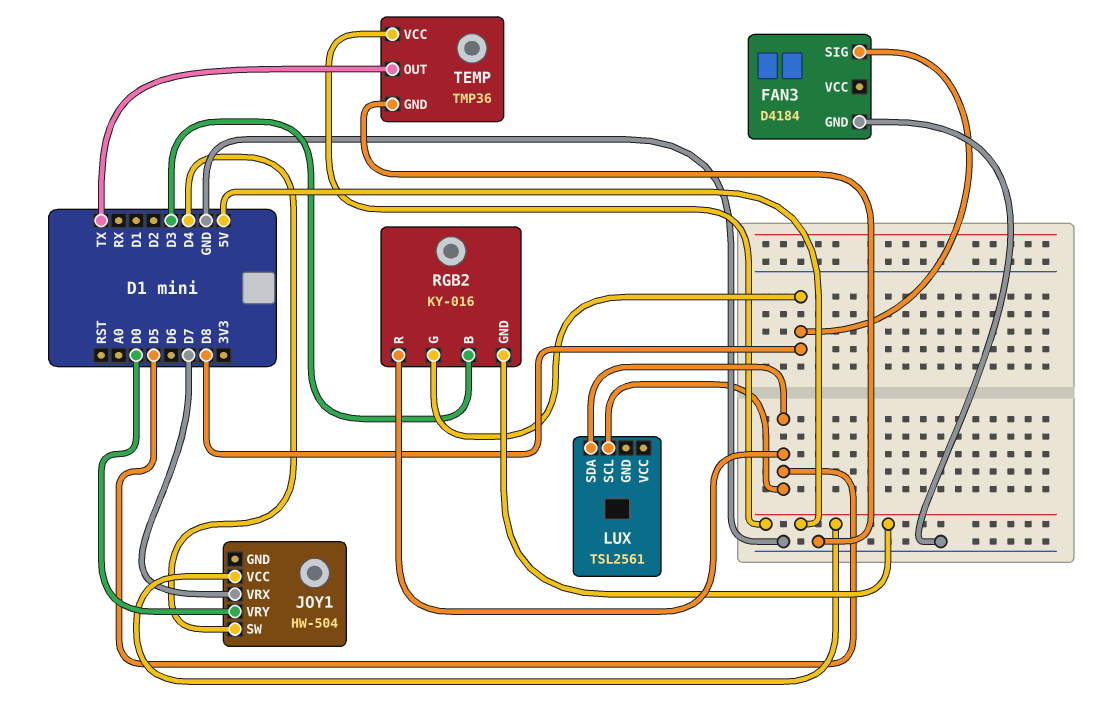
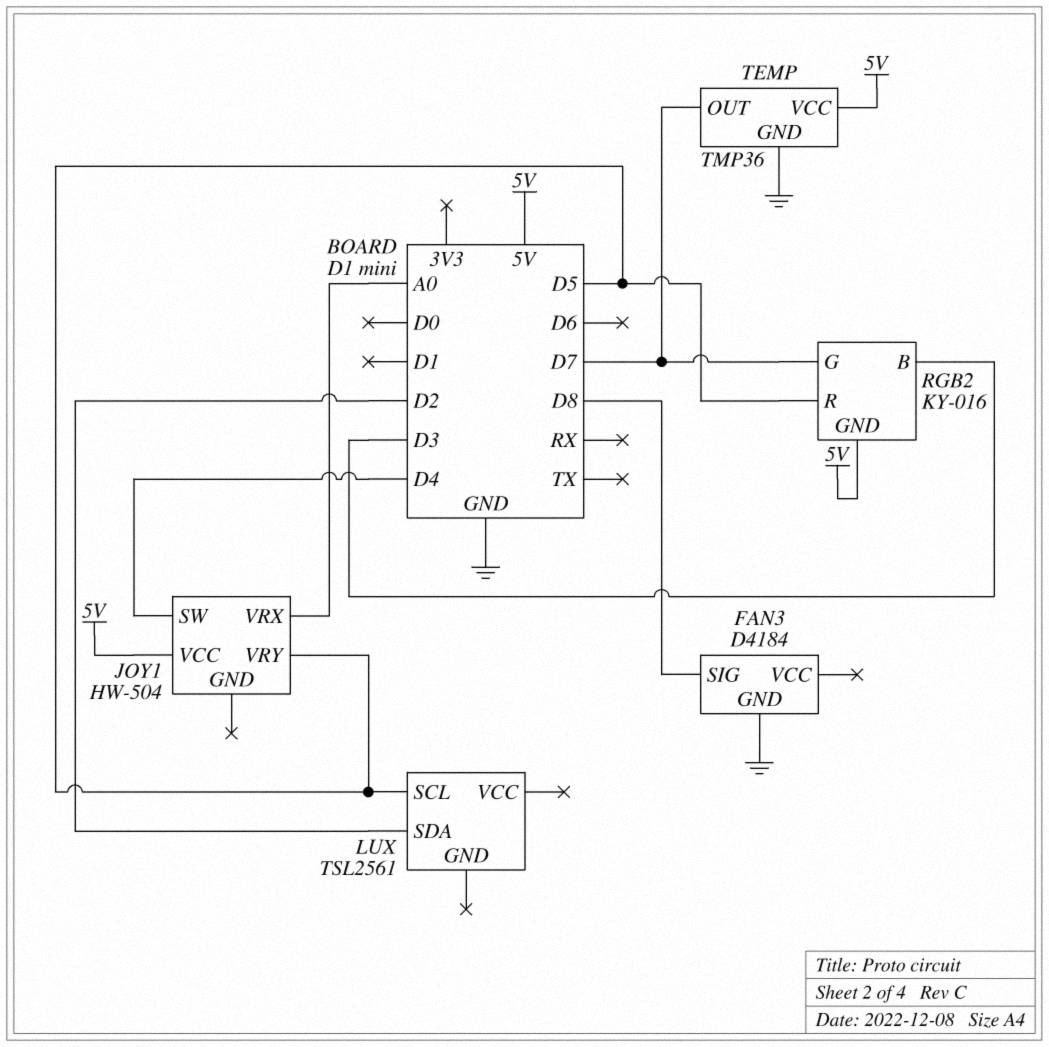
JOY1 pin VRX: D7 -> A0
JOY1 pin VRY: D0 -> D5
LUX pin SDA: D5 -> D2
RGB2 pin G: D8 -> D7
TEMP pin OUT: TX -> D7

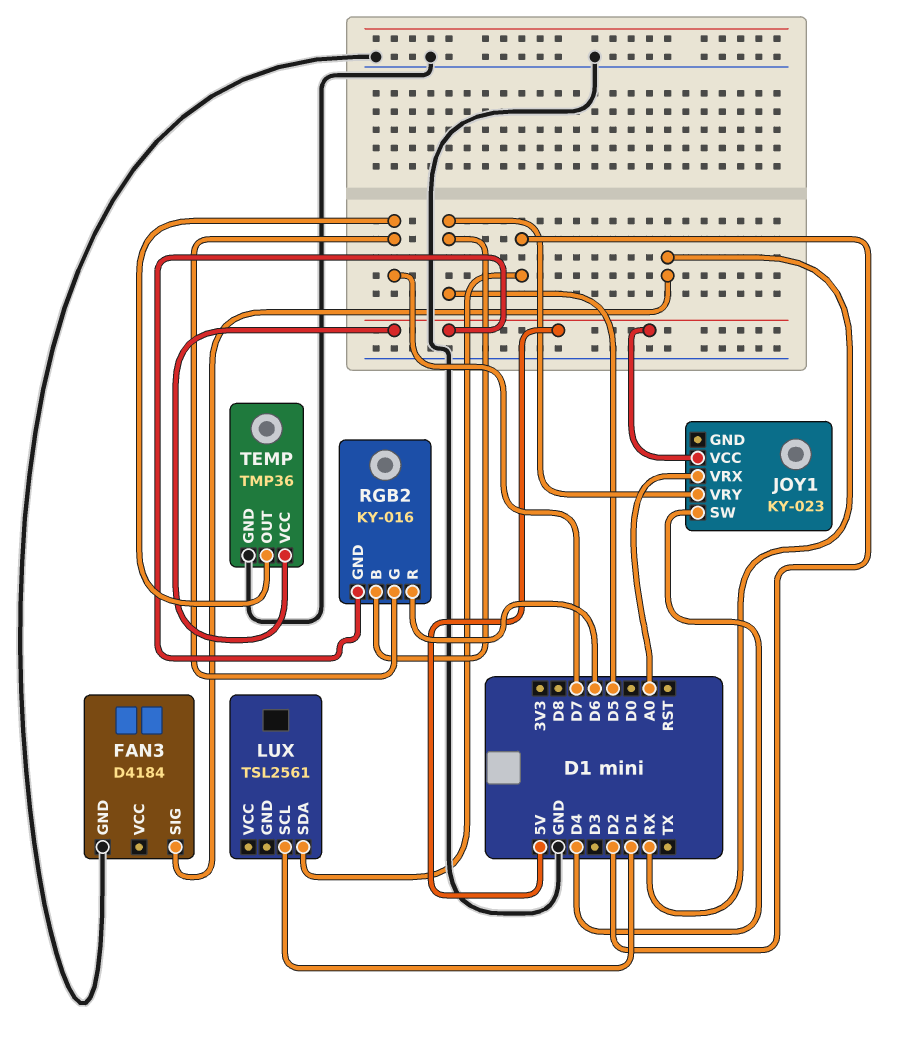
FAN3 pin SIG: D8 -> RX
JOY1: HW-504 -> KY-023
LUX pin SCL: D5 -> D1
RGB2 pin B: D3 -> D5
RGB2 pin R: D5 -> D6

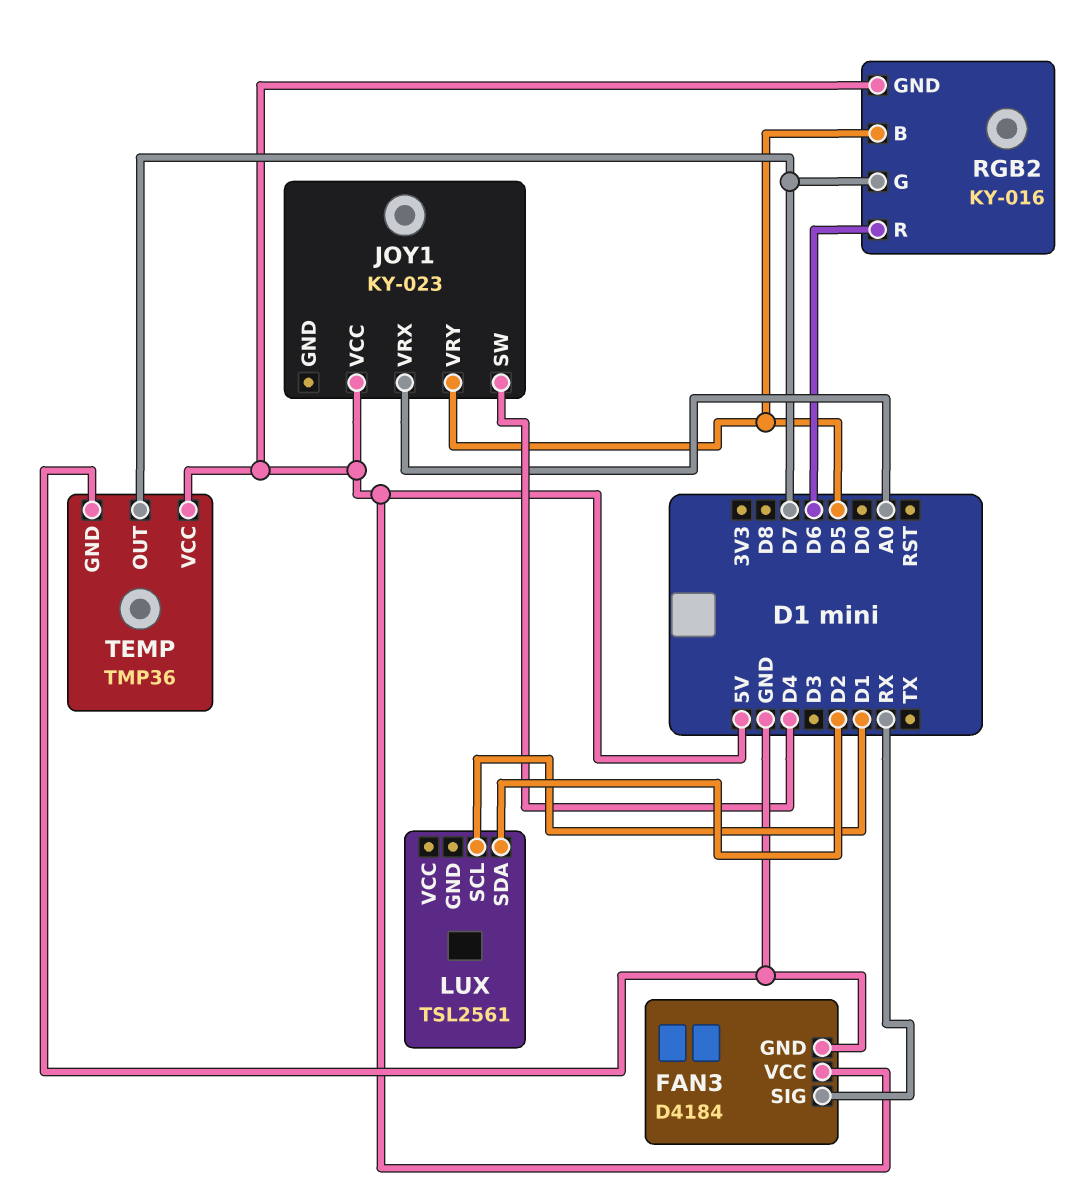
FAN3 pin VCC: none -> 5V

